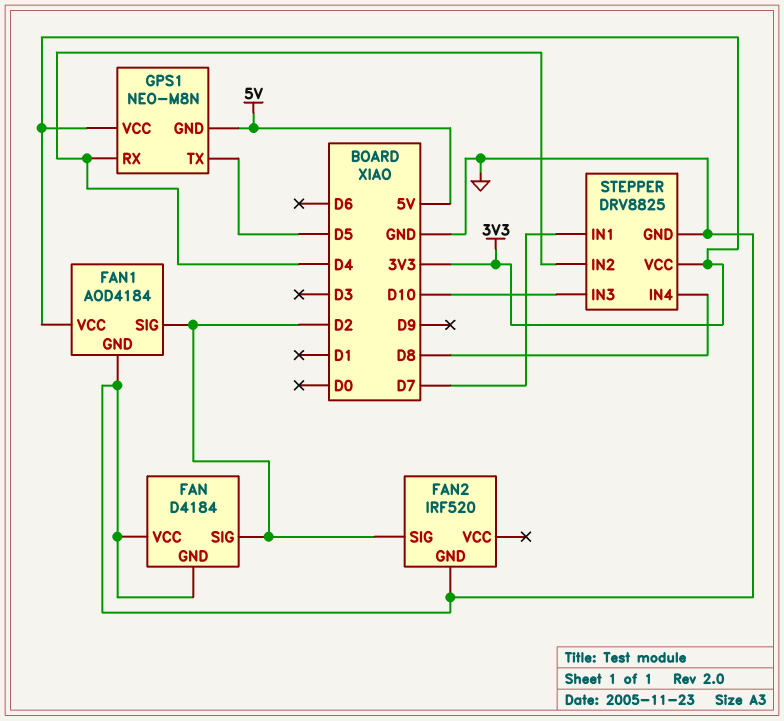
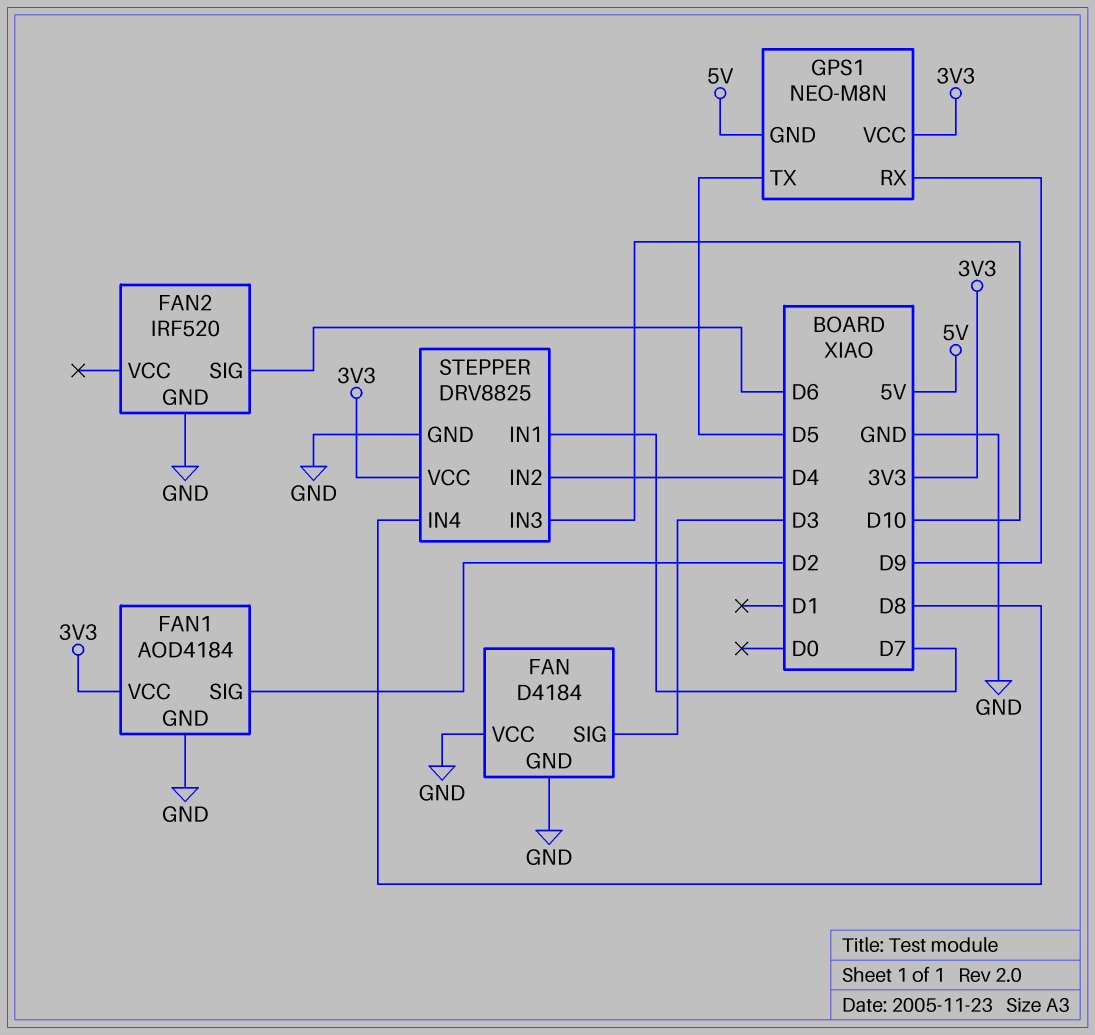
FAN pin SIG: D2 -> D3
FAN2 pin SIG: D2 -> D6
GPS1 pin RX: D4 -> D9

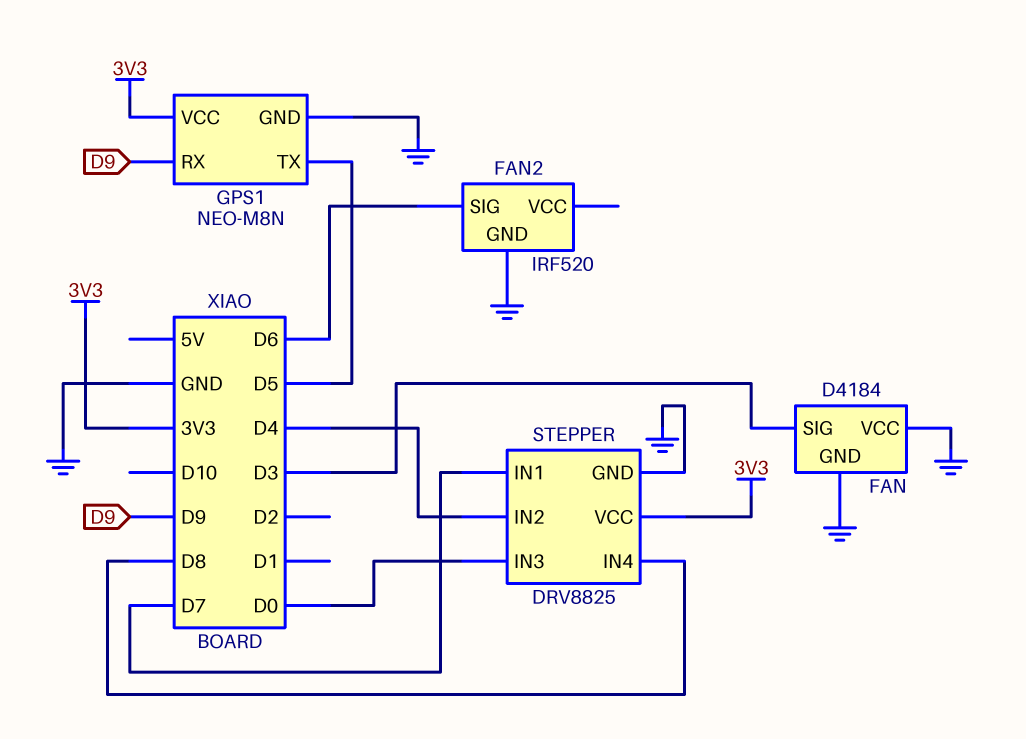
FAN1: AOD4184 -> none
FAN1 pin GND: GND -> none
FAN1 pin SIG: D2 -> none
FAN1 pin VCC: 3V3 -> none
GPS1 pin GND: 5V -> GND
STEPPER pin IN3: D10 -> D0

